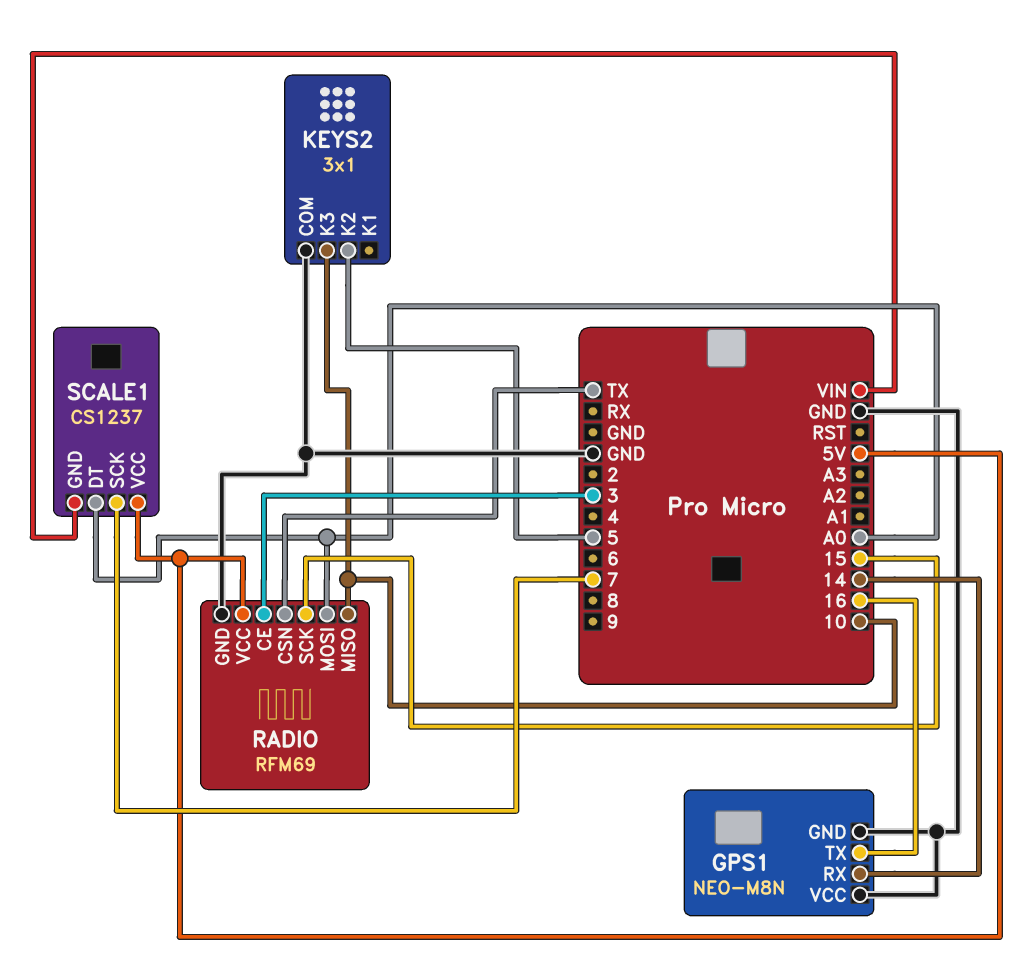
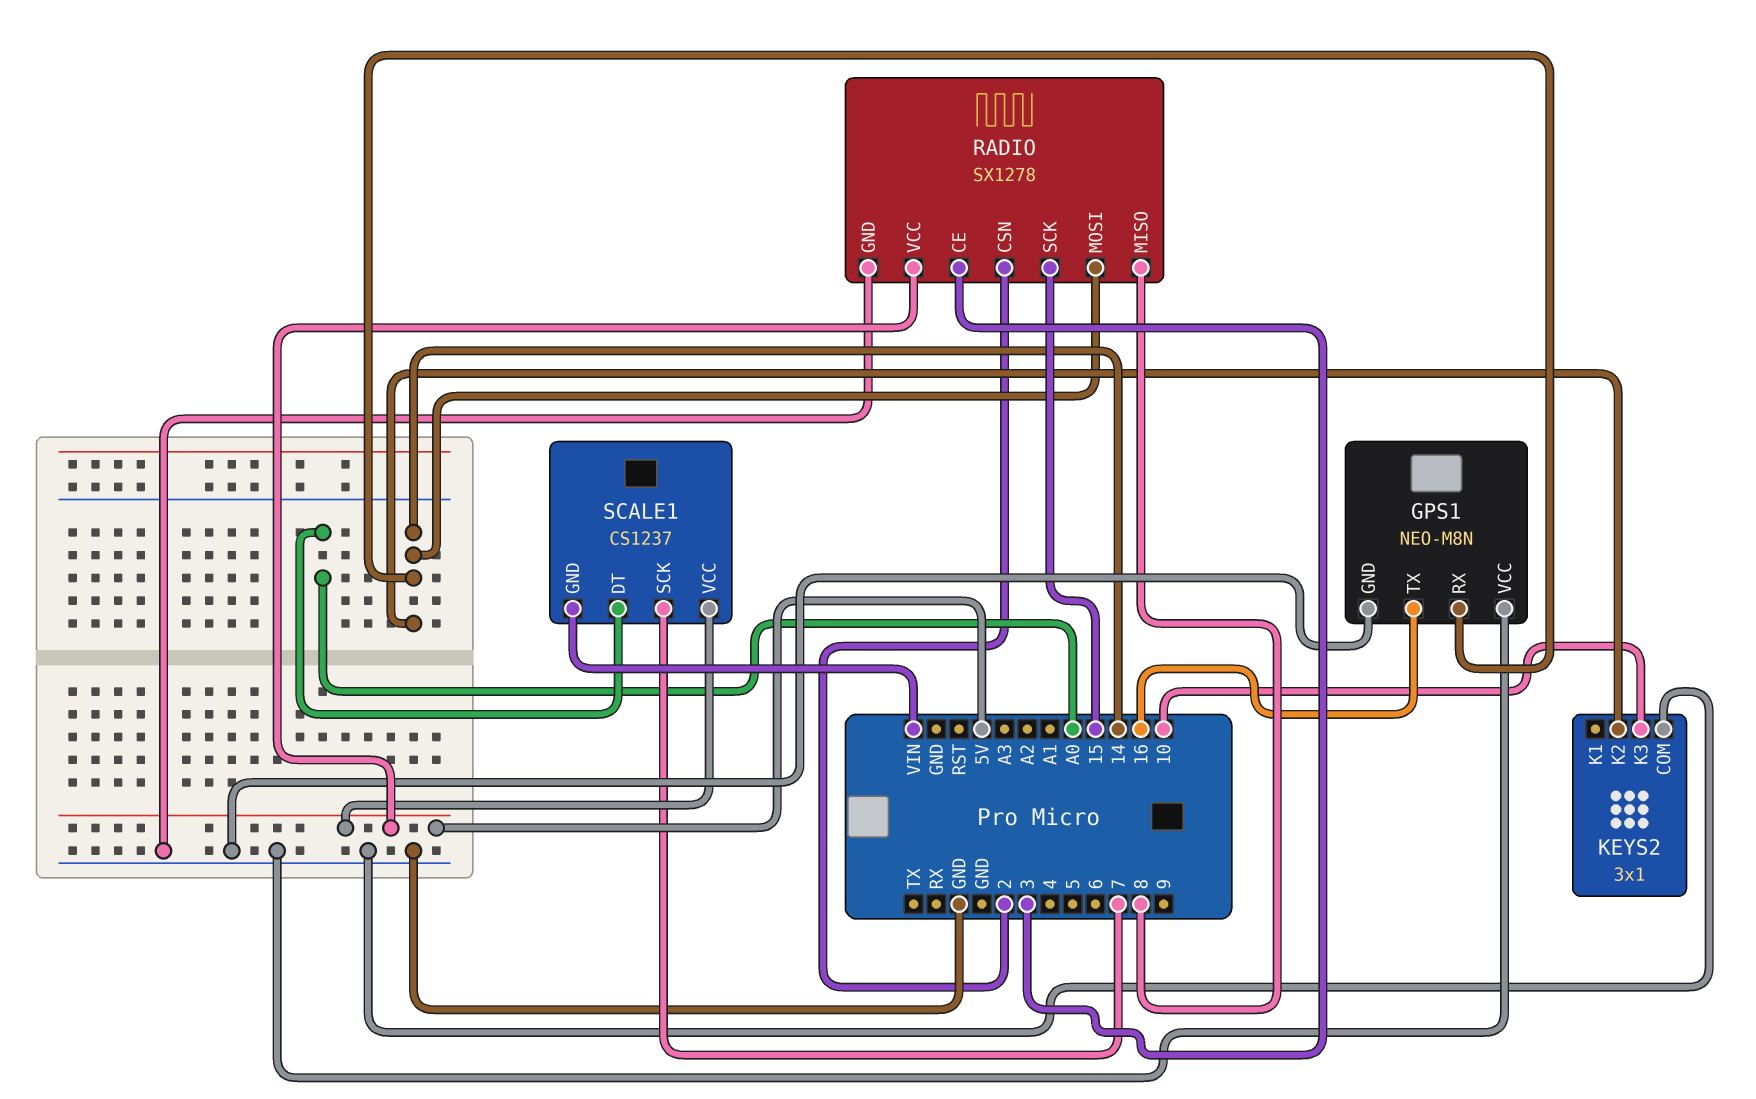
KEYS2 pin K2: 5 -> 14
RADIO: RFM69 -> SX1278
RADIO pin CSN: TX -> 2
RADIO pin MISO: 10 -> 8
RADIO pin MOSI: A0 -> 14

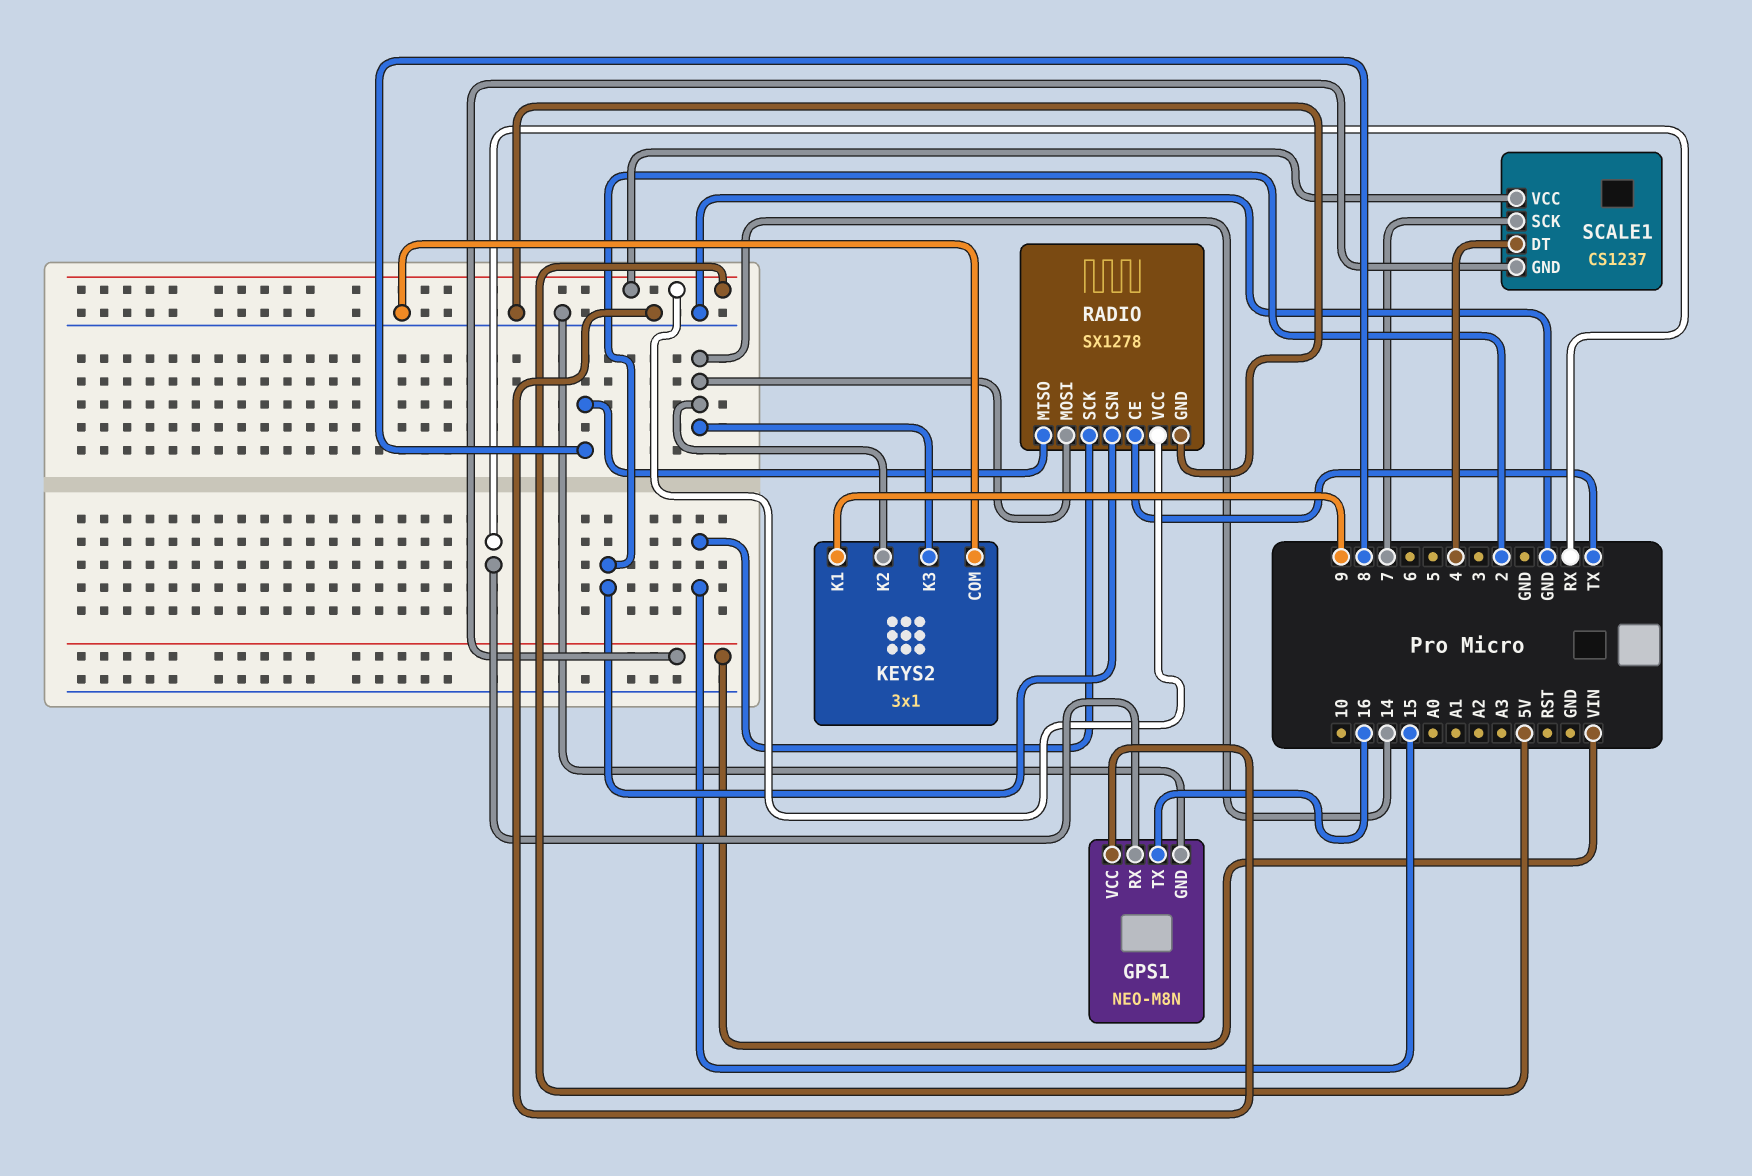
GPS1 pin RX: 14 -> RX
KEYS2 pin K1: none -> 9
KEYS2 pin K3: 10 -> 14
RADIO pin CE: 3 -> TX
SCALE1 pin DT: A0 -> 4

